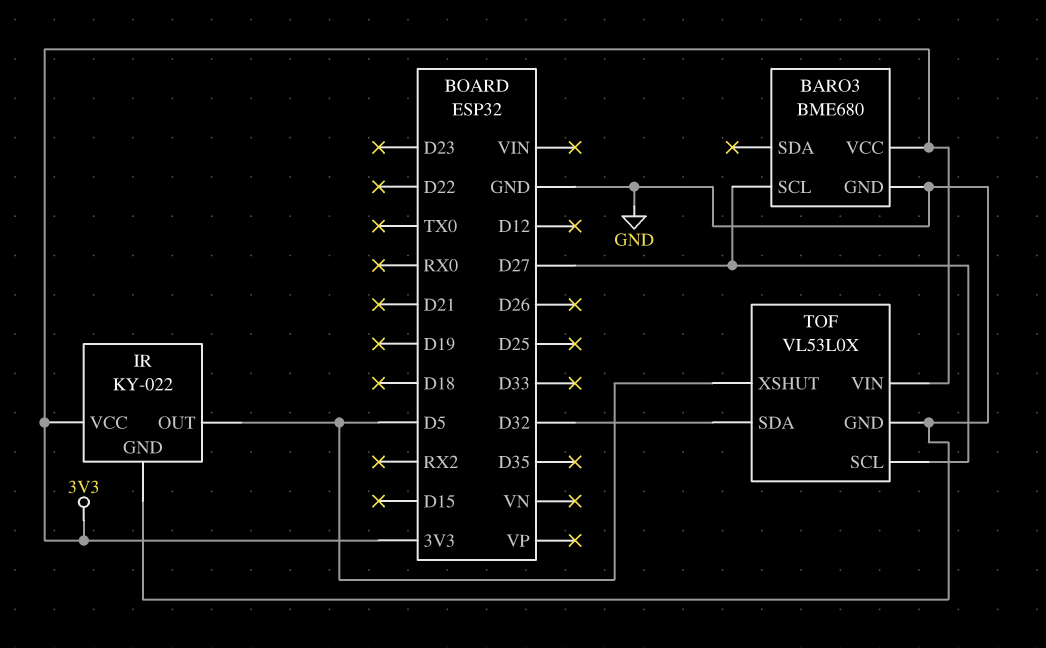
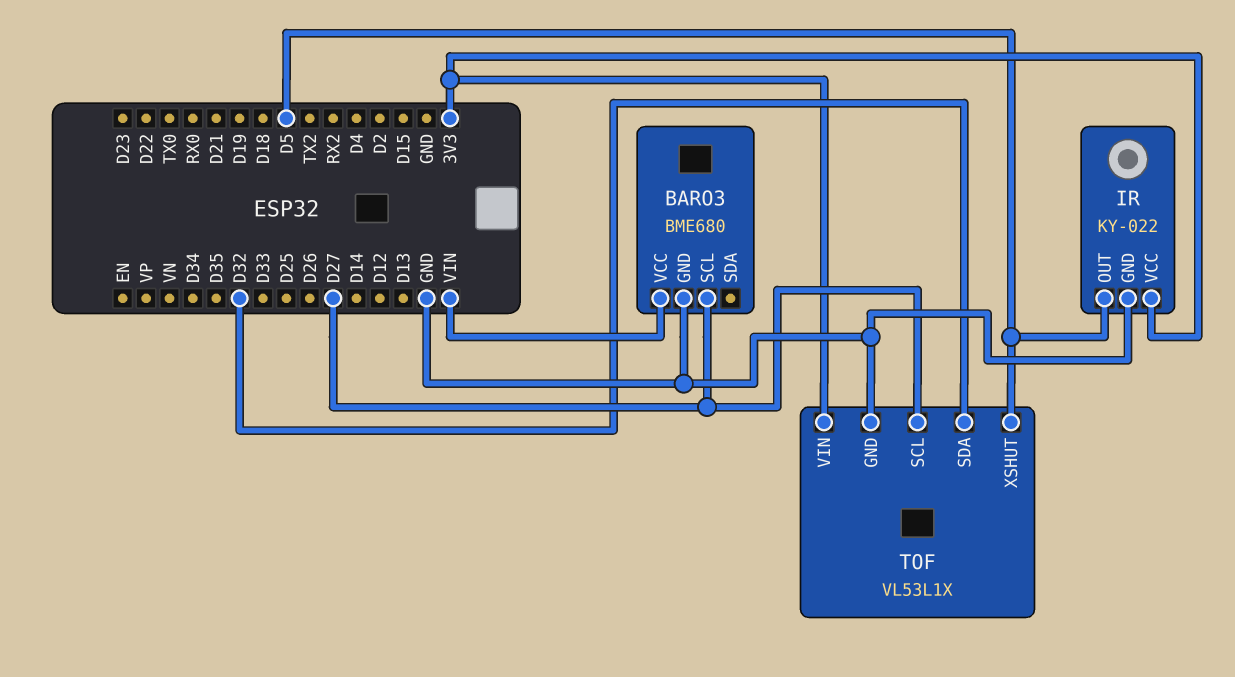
BARO3 pin VCC: 3V3 -> VIN
TOF: VL53L0X -> VL53L1X

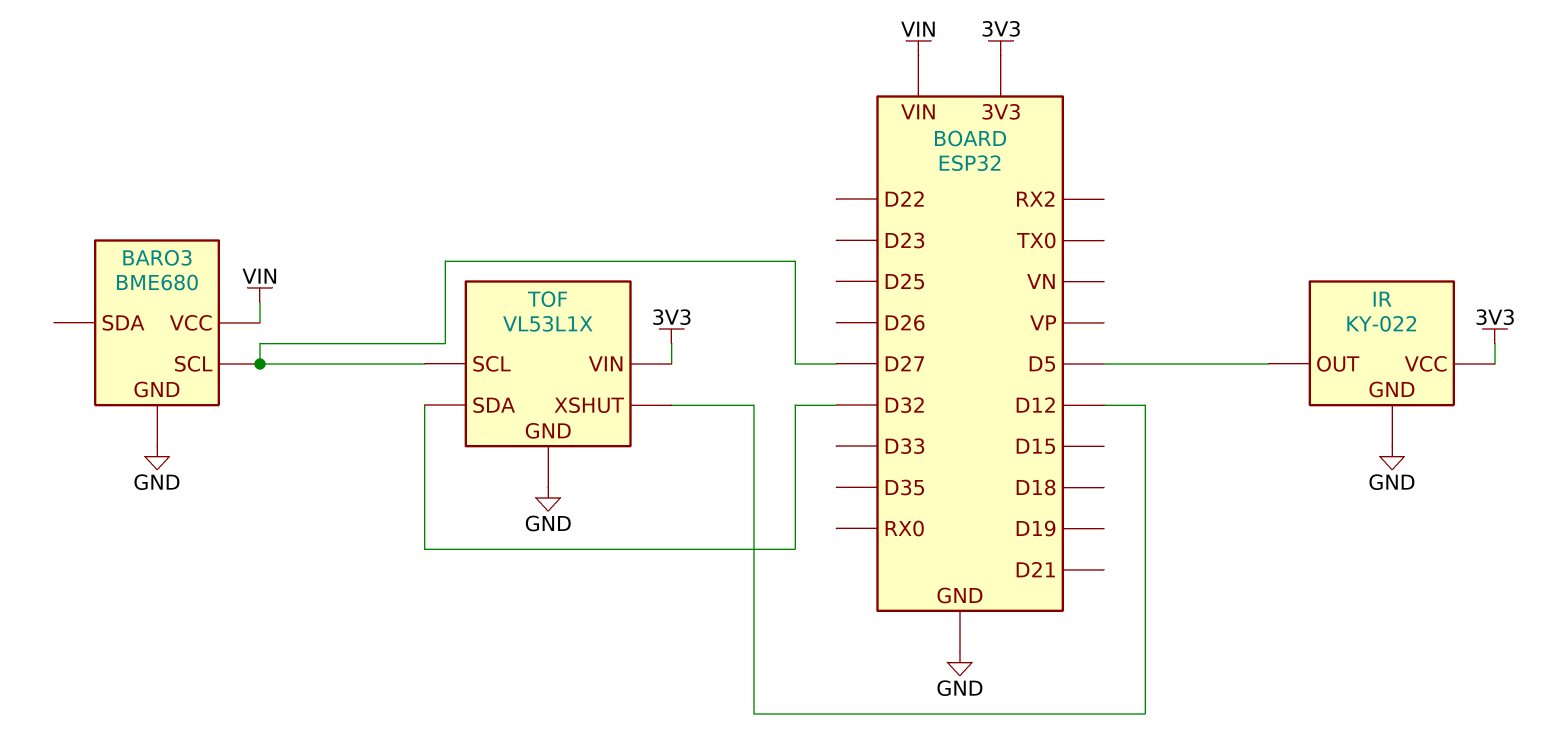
TOF pin XSHUT: D5 -> D12

